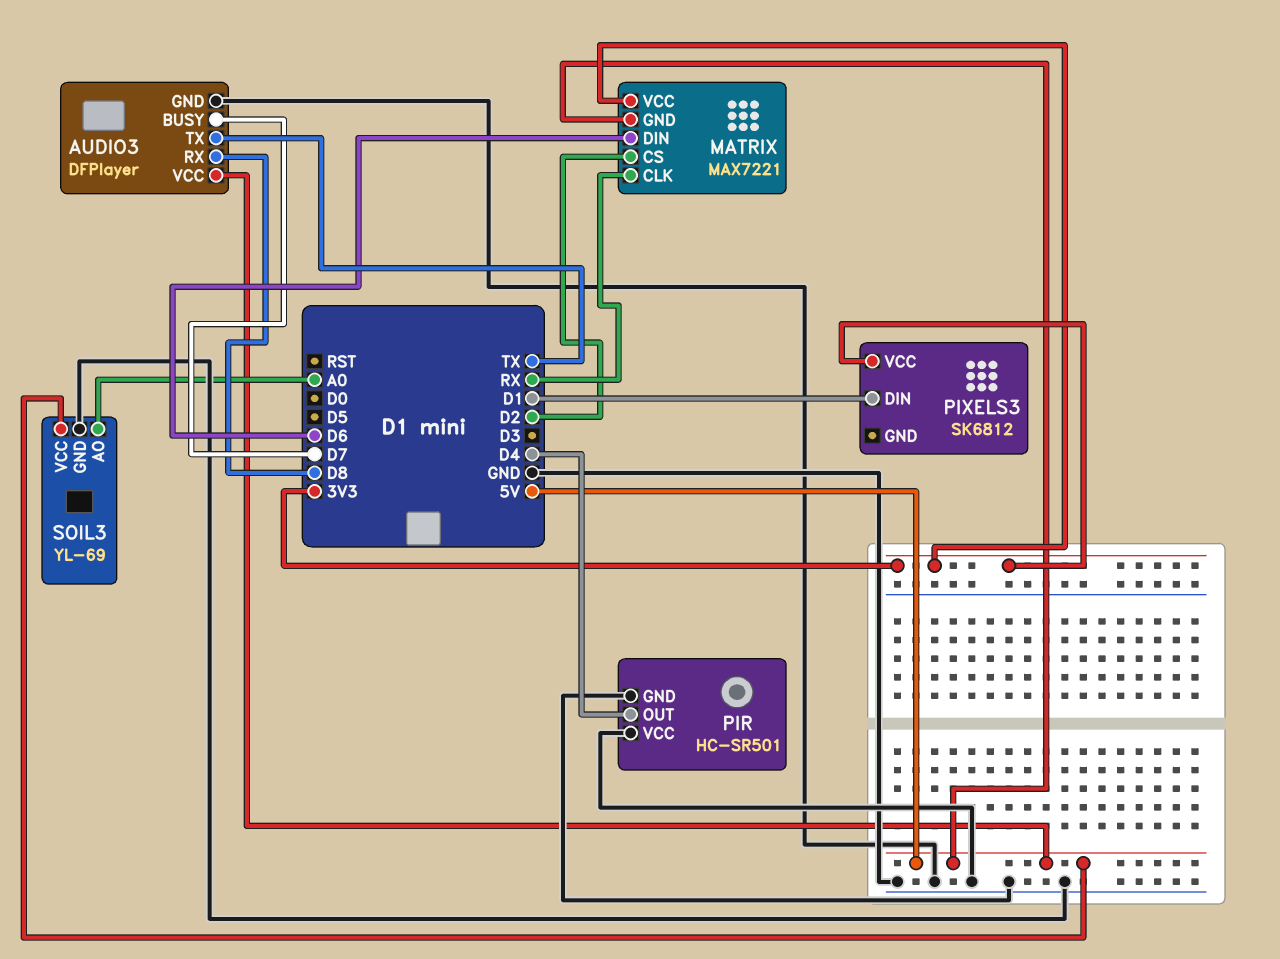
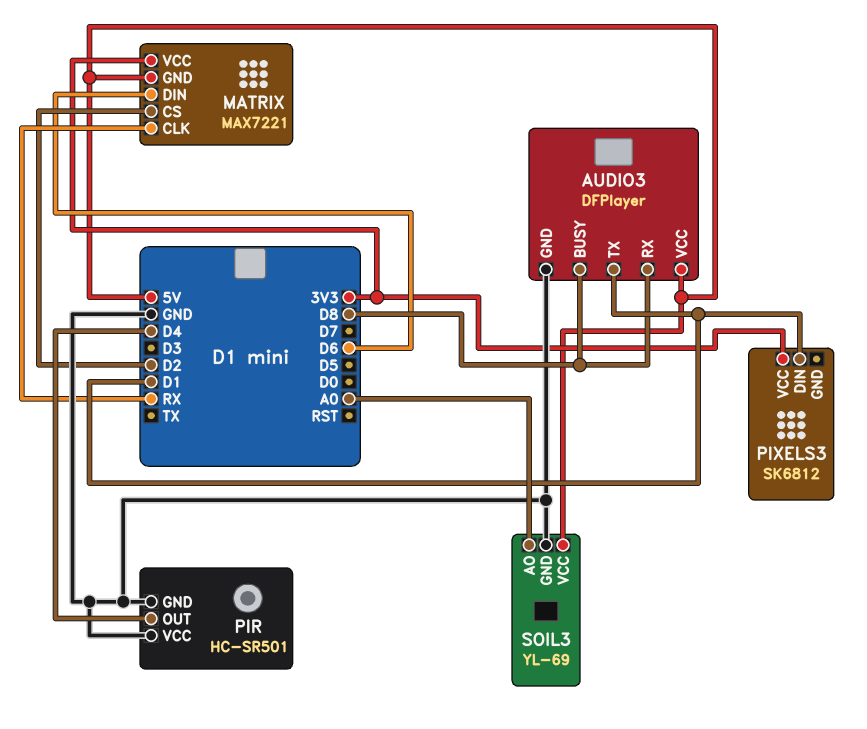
AUDIO3 pin BUSY: D7 -> D8
AUDIO3 pin TX: TX -> D1

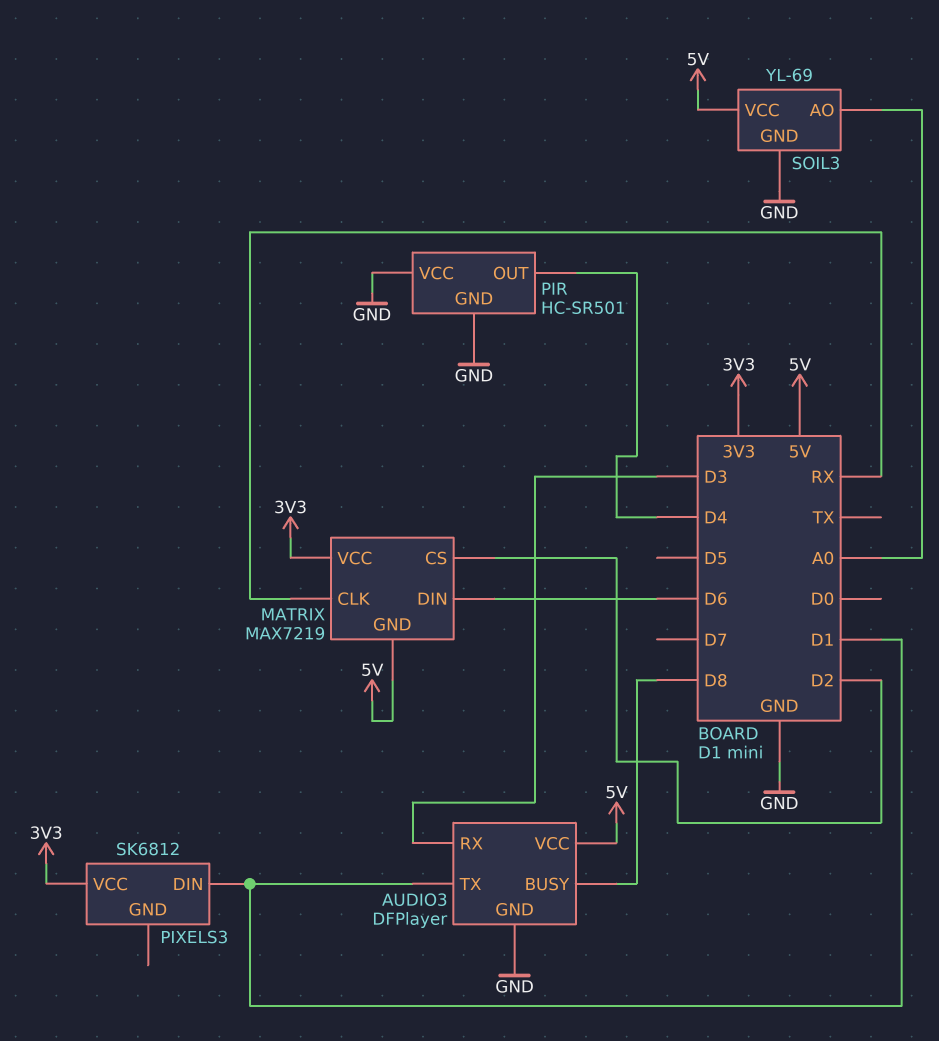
AUDIO3 pin RX: D8 -> D3
MATRIX: MAX7221 -> MAX7219

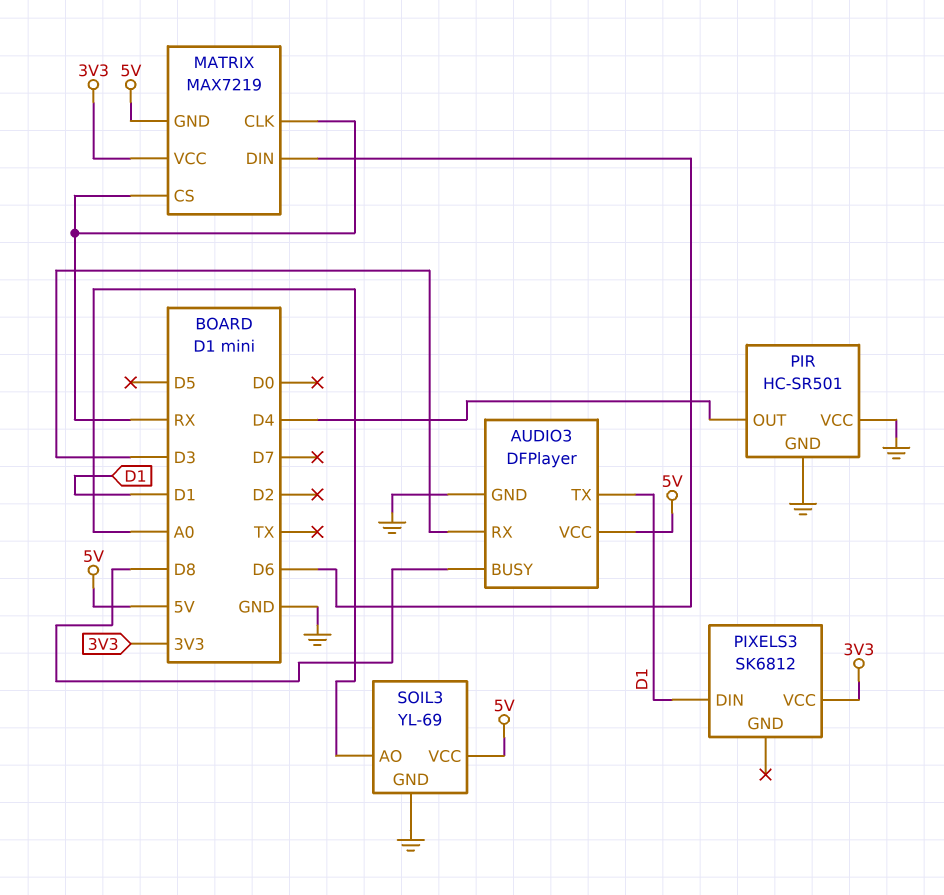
MATRIX pin CS: D2 -> RX

